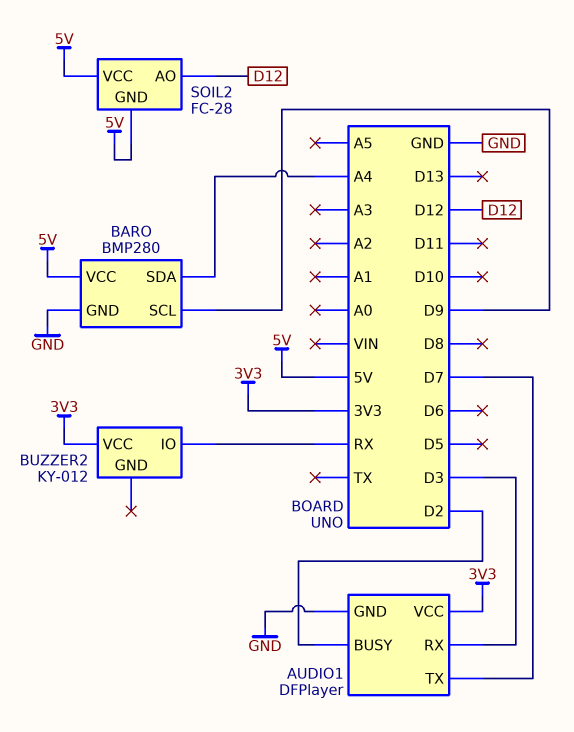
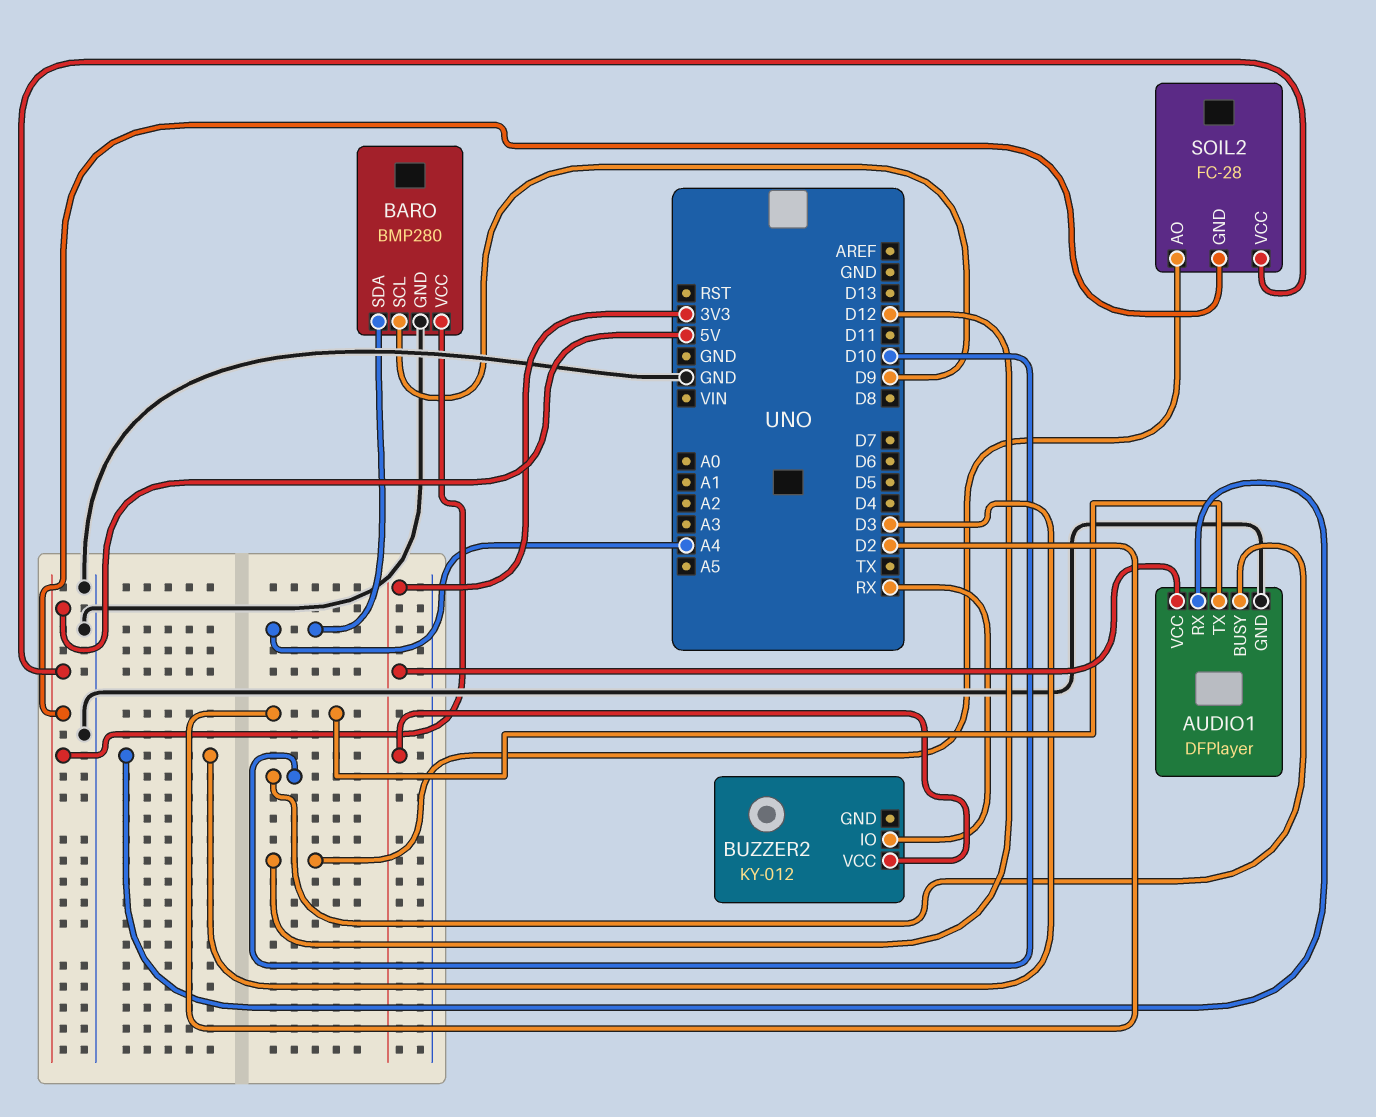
AUDIO1 pin BUSY: D2 -> D10
AUDIO1 pin TX: D7 -> D2

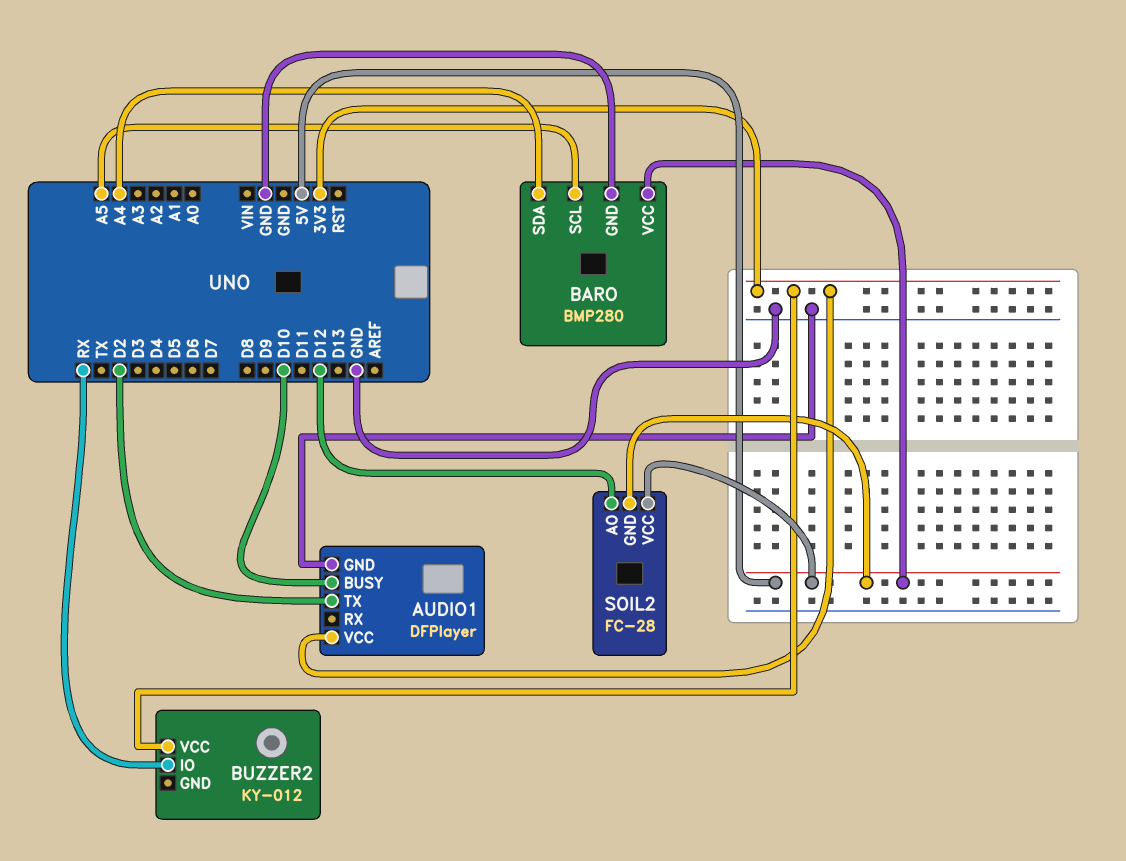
AUDIO1 pin RX: D3 -> none
BARO pin SCL: D9 -> A5

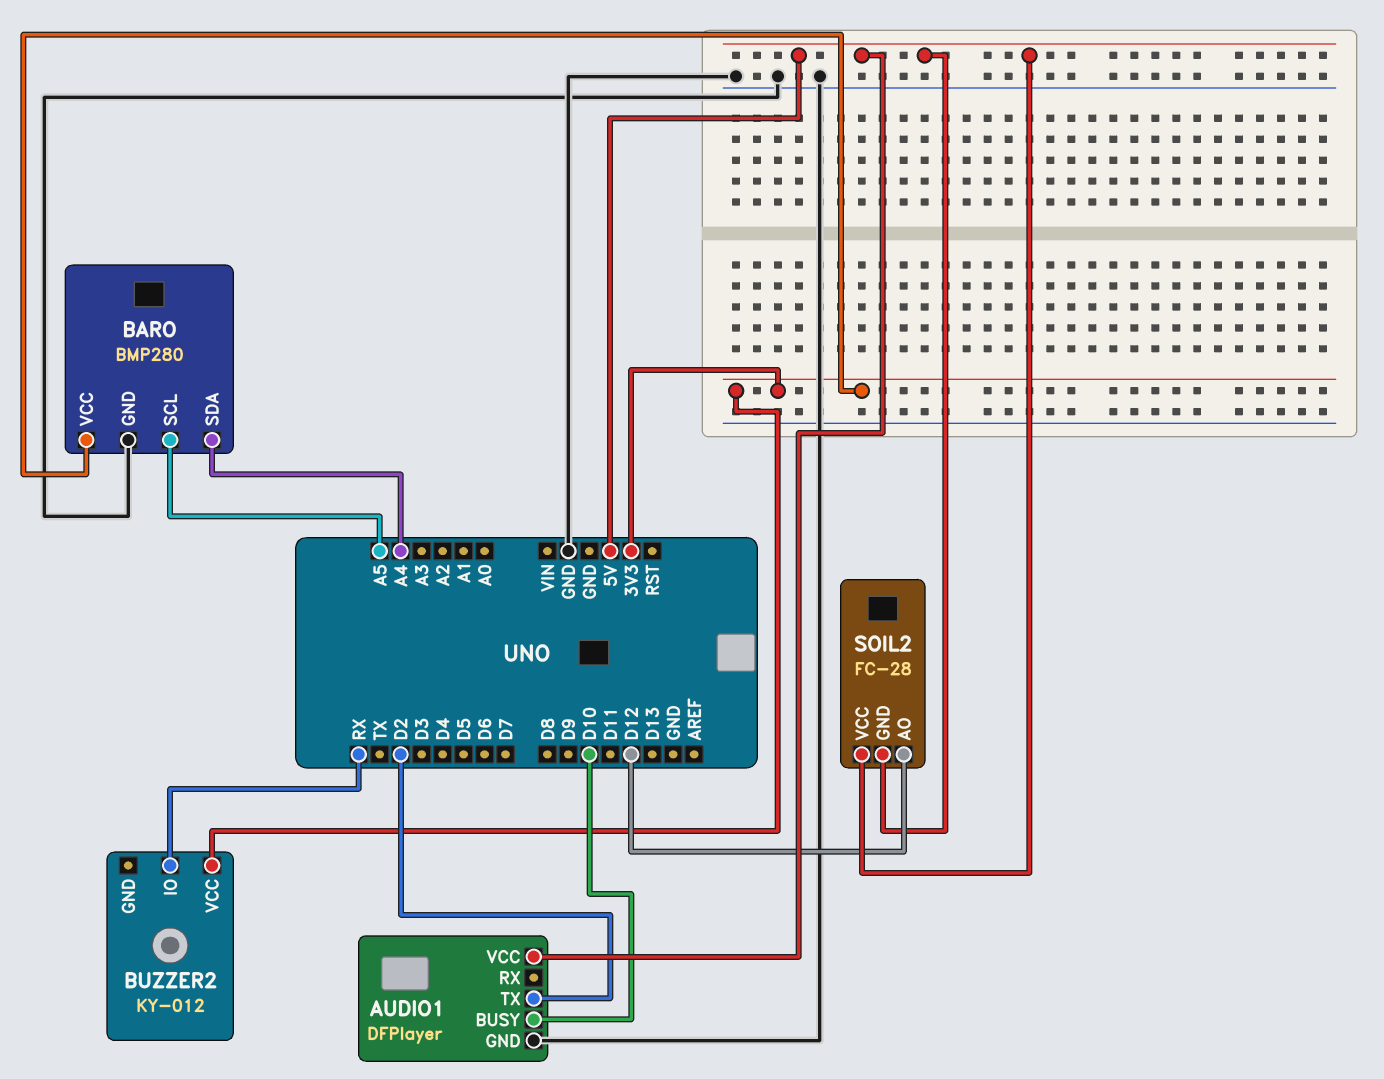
AUDIO1 pin VCC: 3V3 -> 5V
BARO pin VCC: 5V -> 3V3

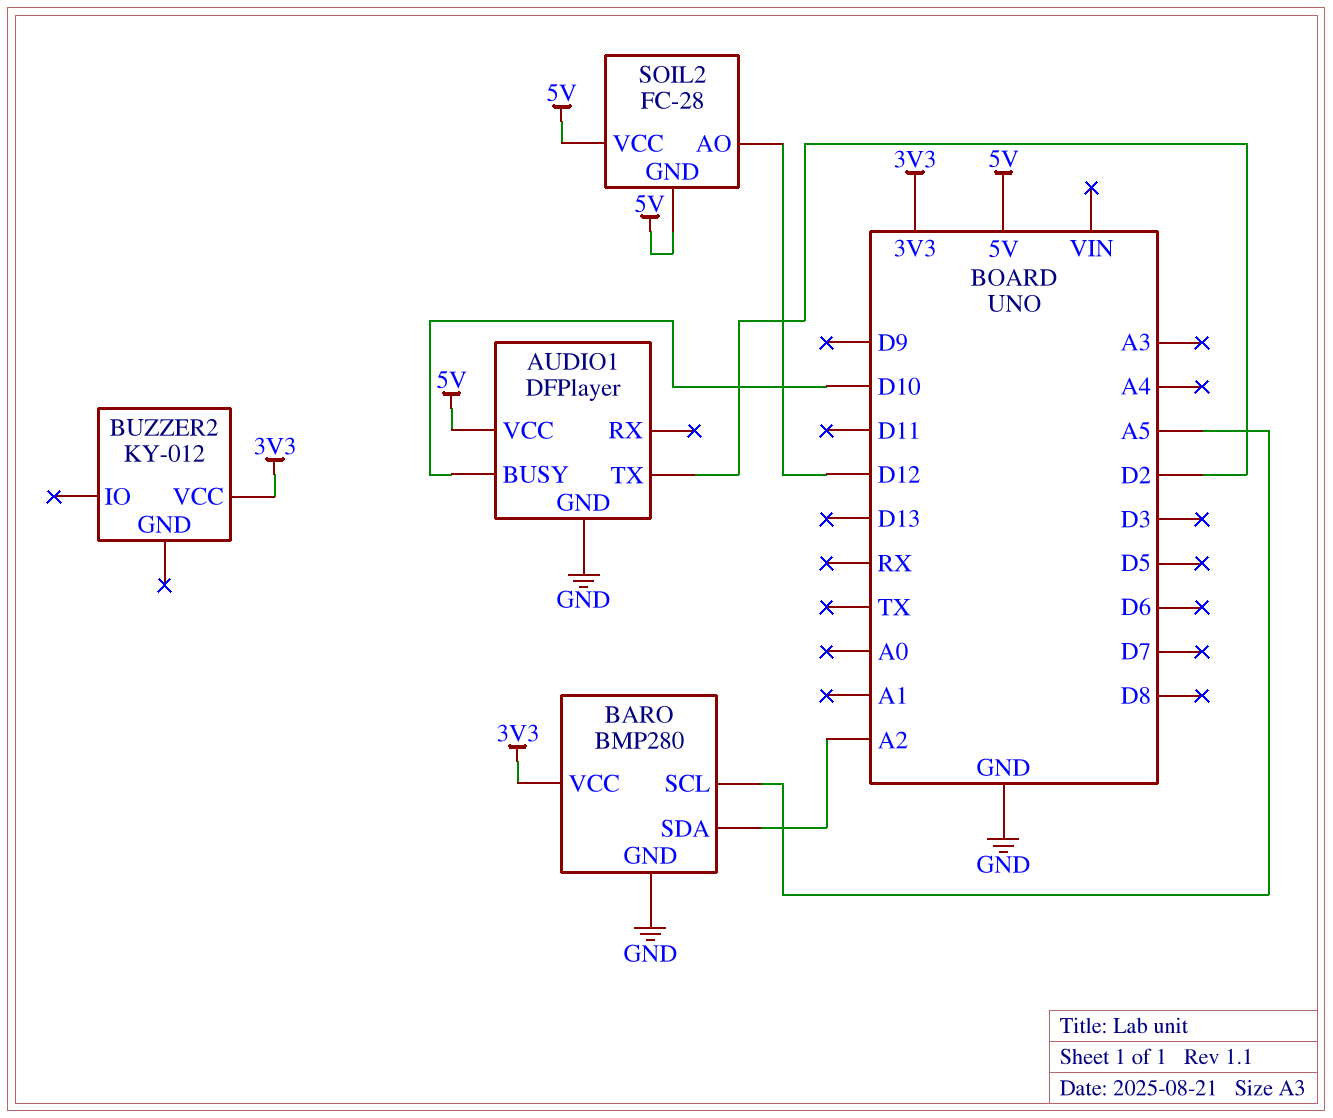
BARO pin SDA: A4 -> A2
BUZZER2 pin IO: RX -> none

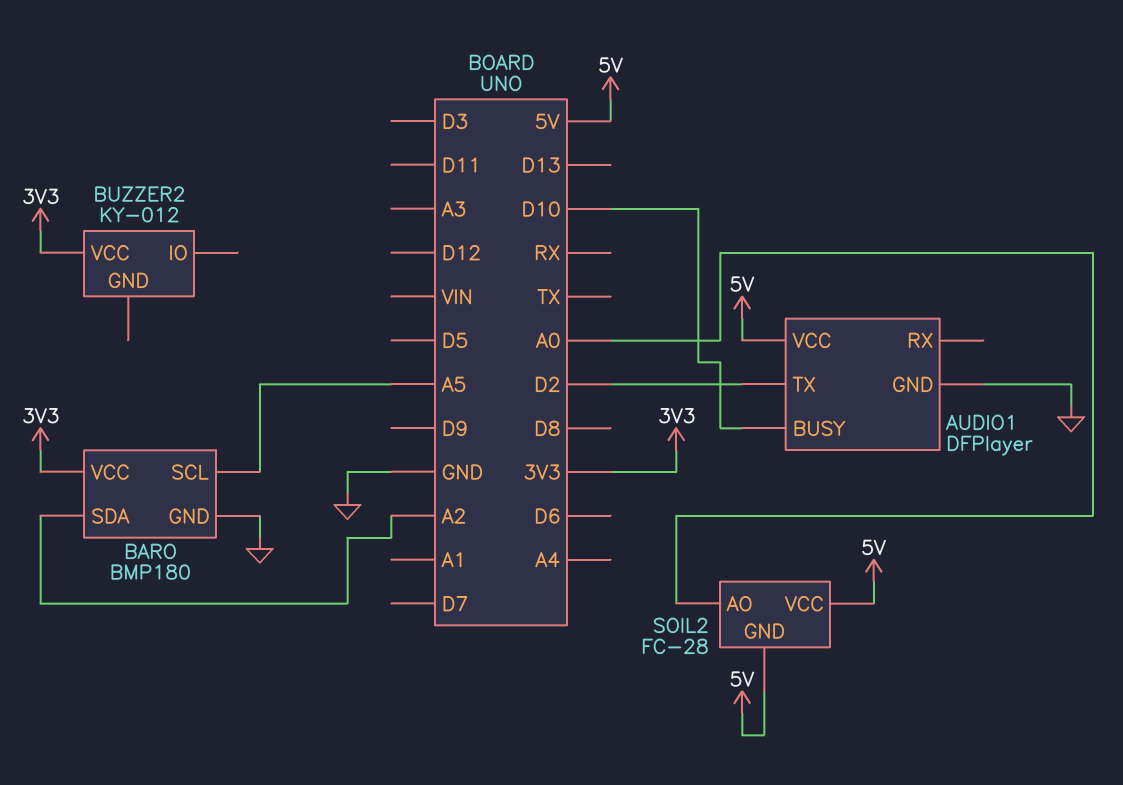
BARO: BMP280 -> BMP180
SOIL2 pin AO: D12 -> A0

